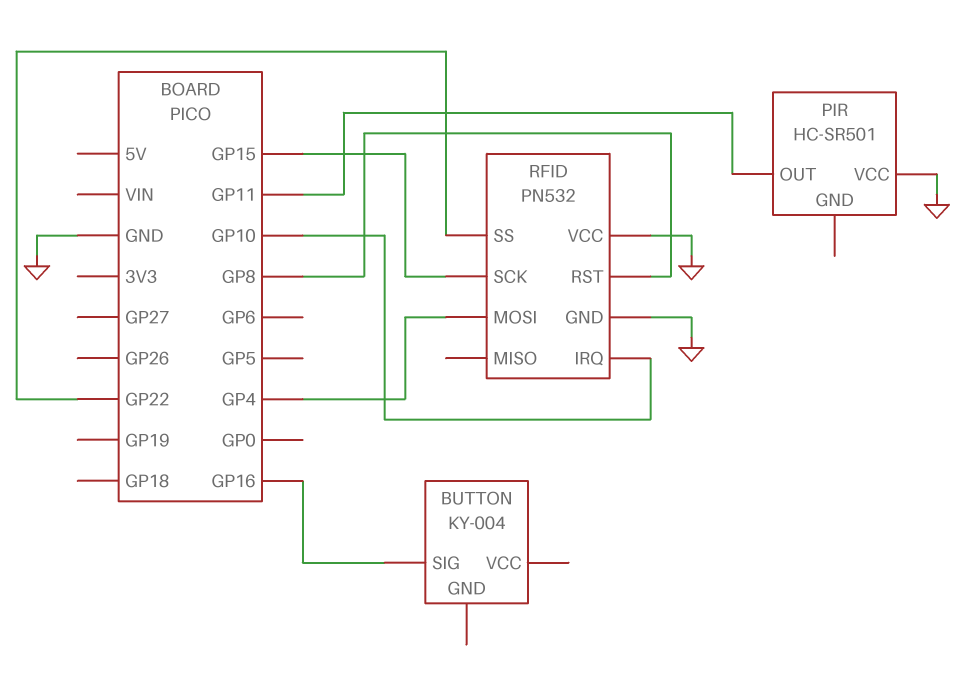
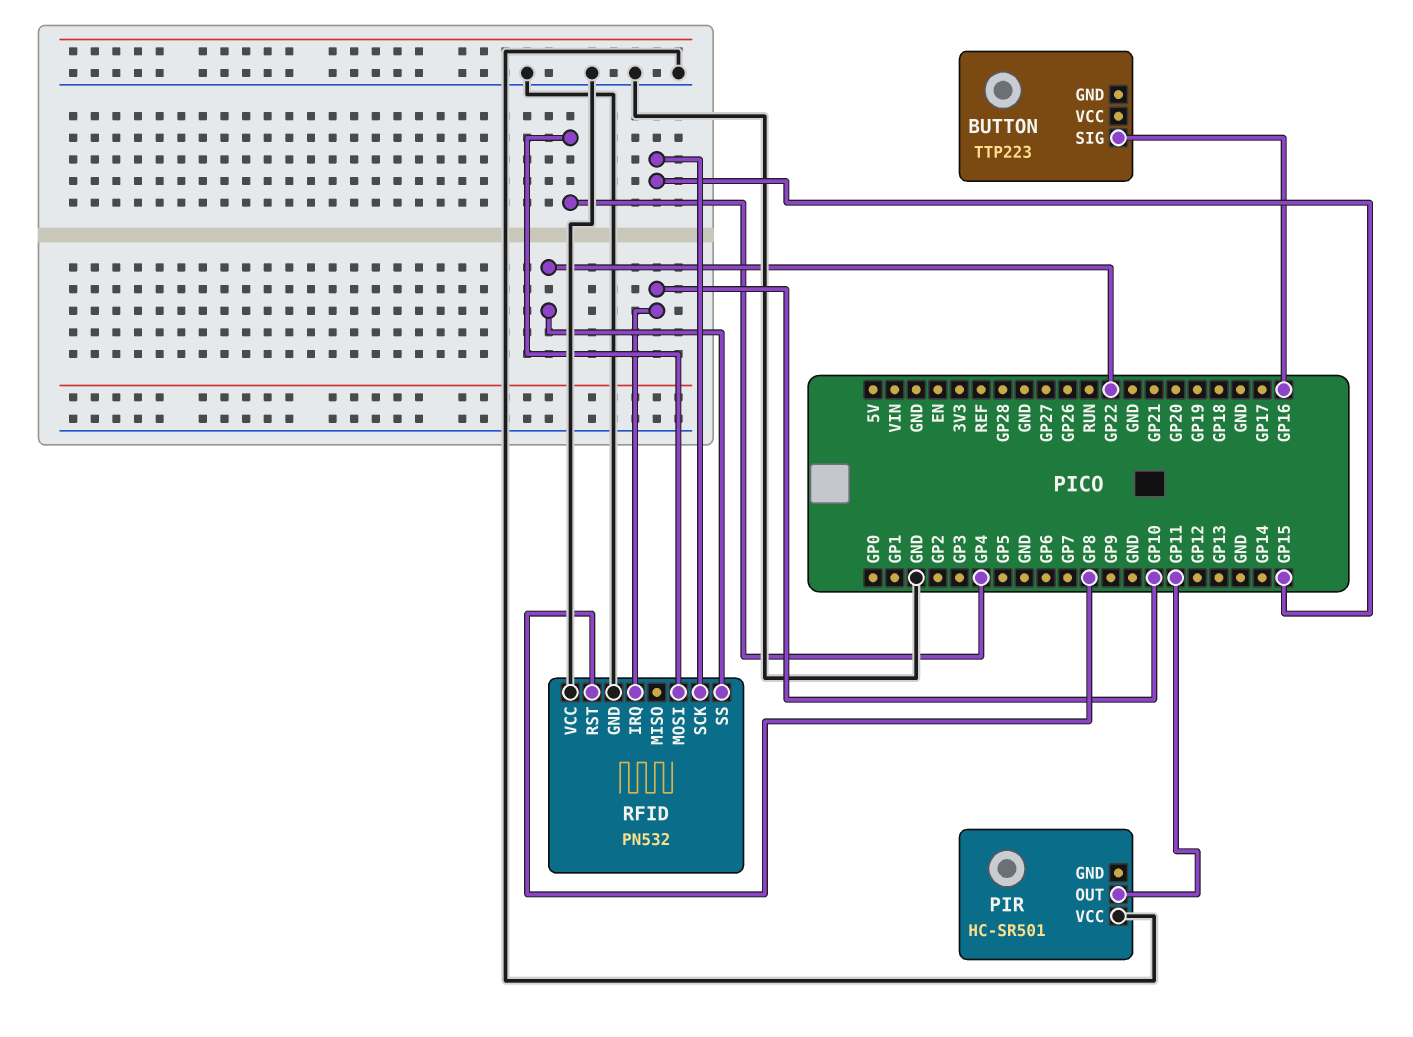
BUTTON: KY-004 -> TTP223

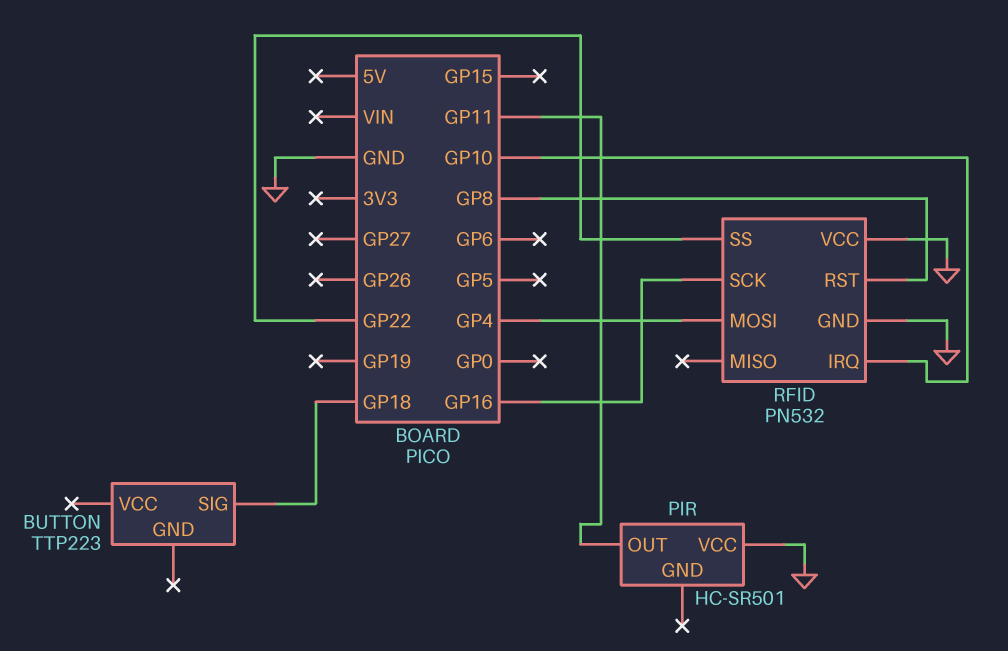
BUTTON pin SIG: GP16 -> GP18
RFID pin SCK: GP15 -> GP16

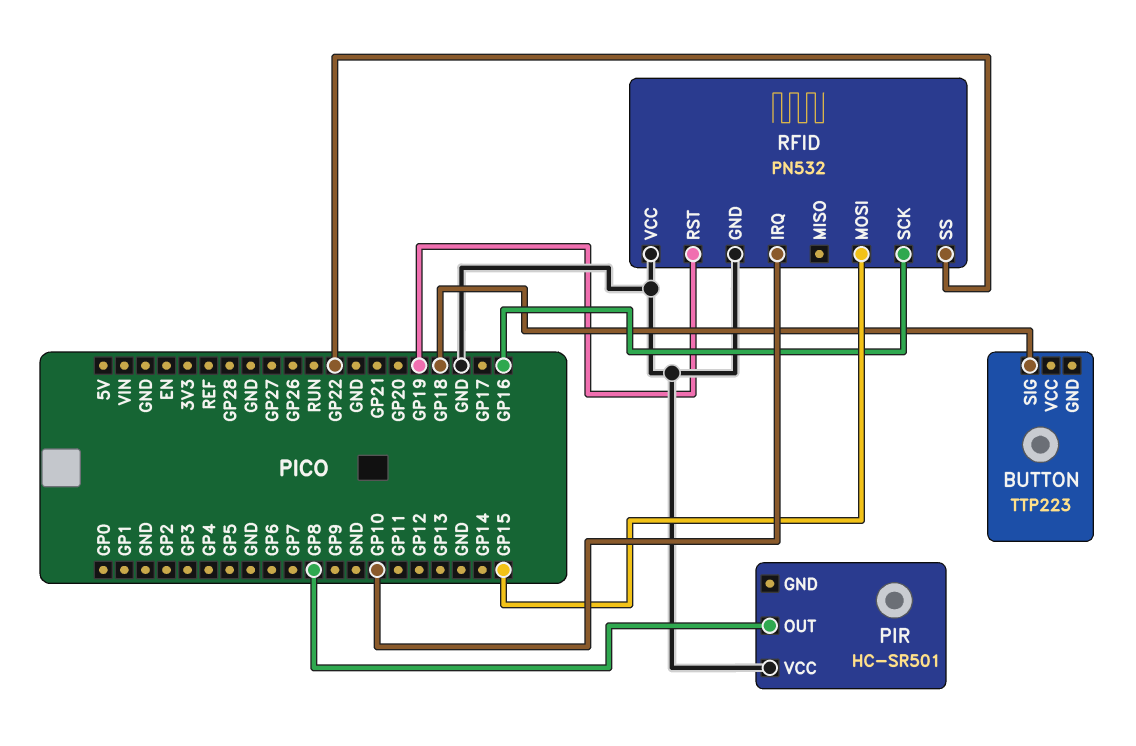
PIR pin OUT: GP11 -> GP8
RFID pin MOSI: GP4 -> GP15
RFID pin RST: GP8 -> GP19

